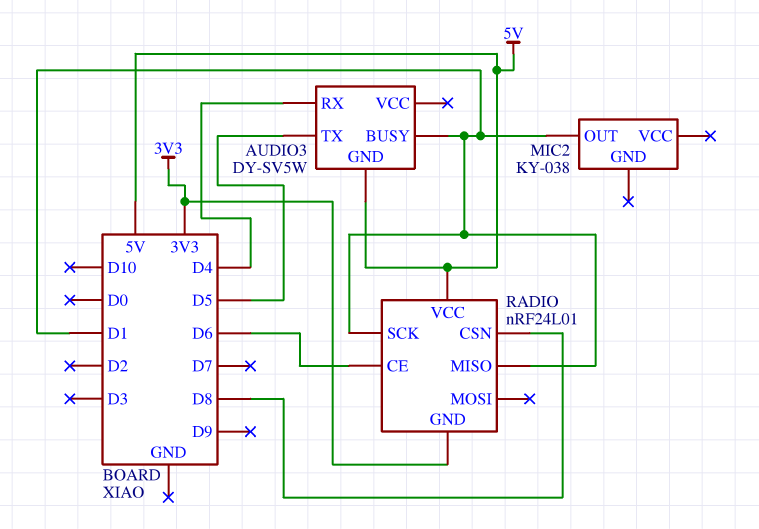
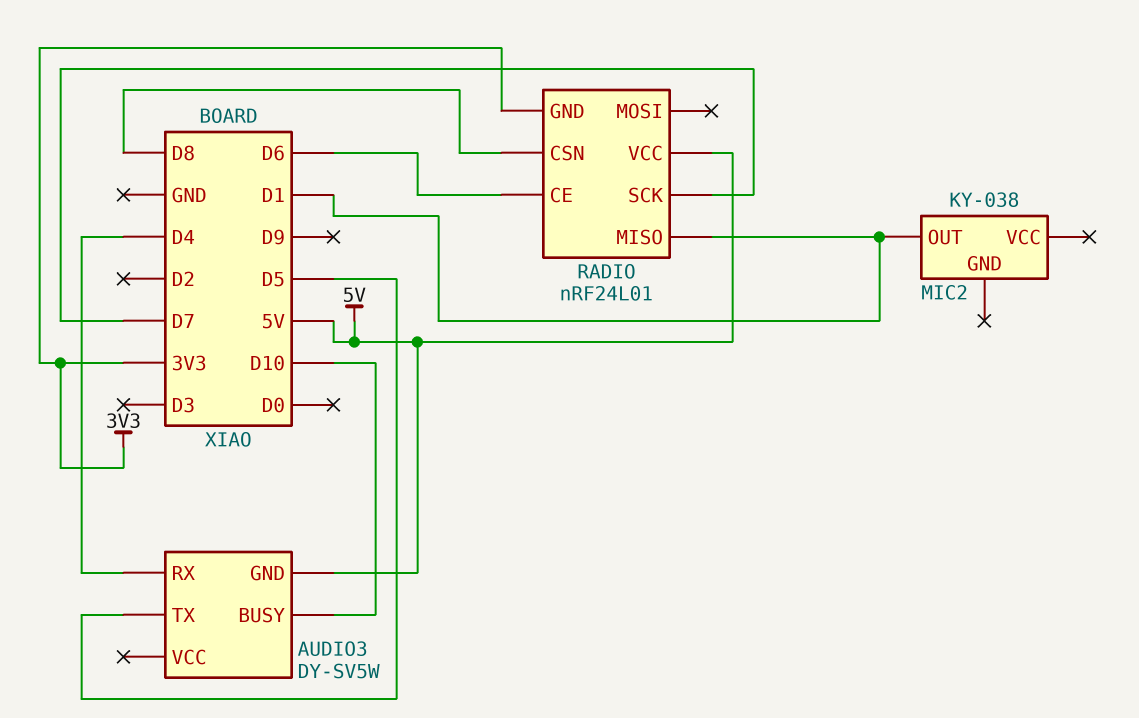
AUDIO3 pin BUSY: D1 -> D10
RADIO pin SCK: D1 -> D7

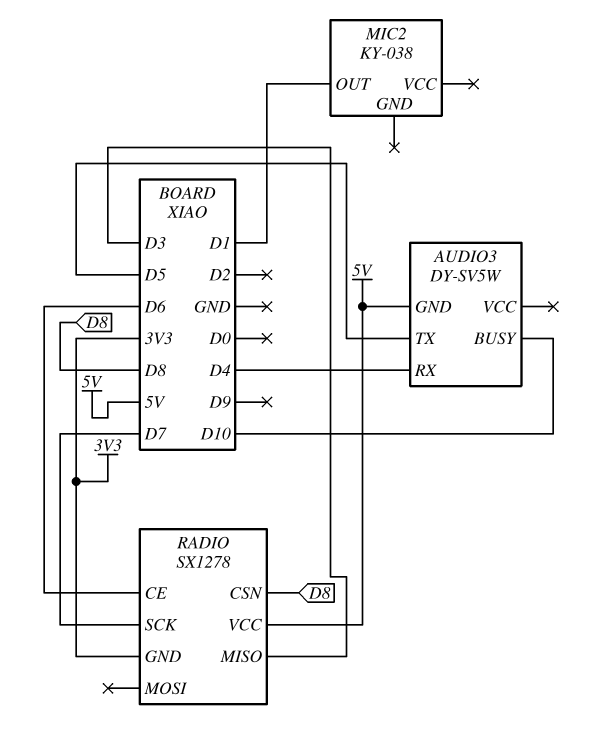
RADIO: nRF24L01 -> SX1278
RADIO pin MISO: D1 -> D3

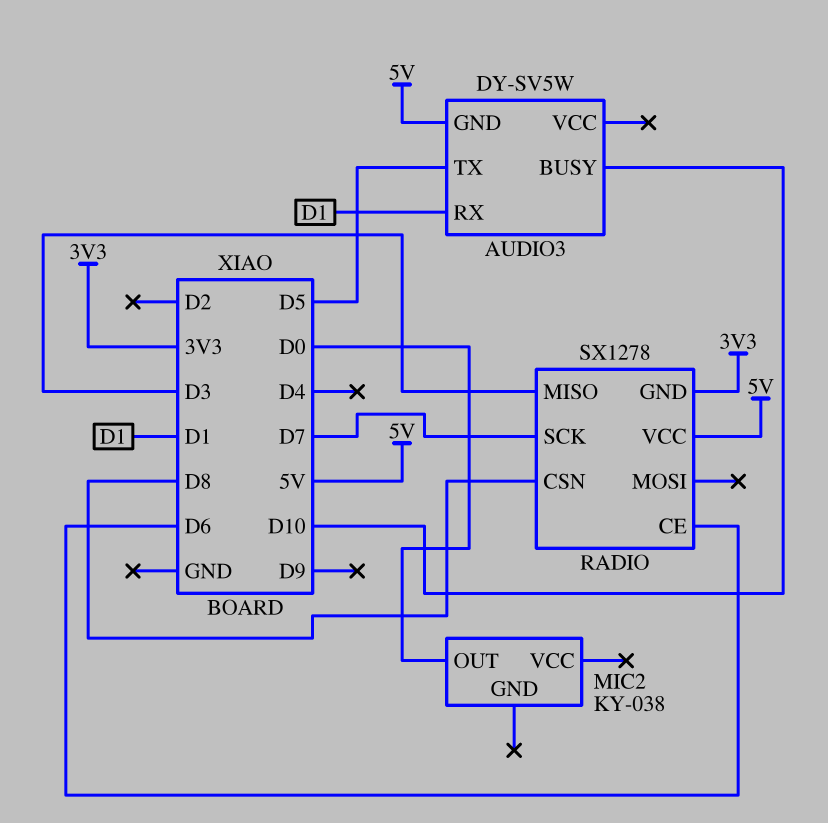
AUDIO3 pin RX: D4 -> D1
MIC2 pin OUT: D1 -> D0

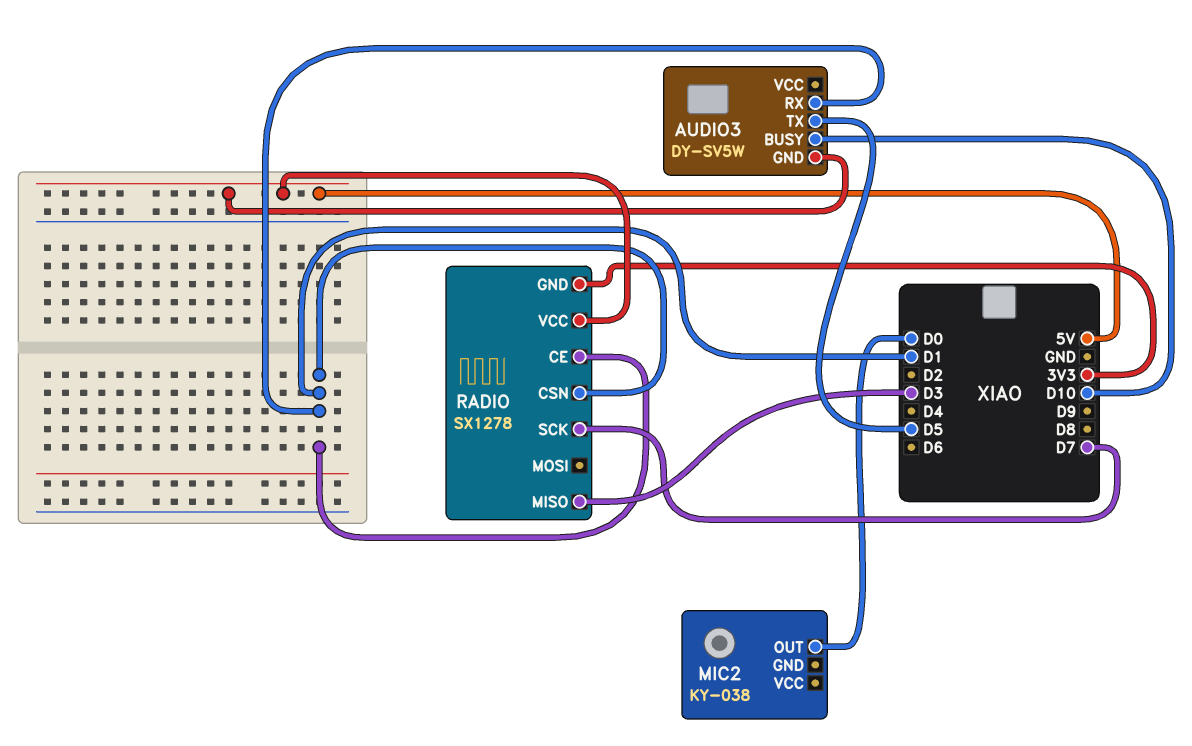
RADIO pin CE: D6 -> D1
RADIO pin CSN: D8 -> D1

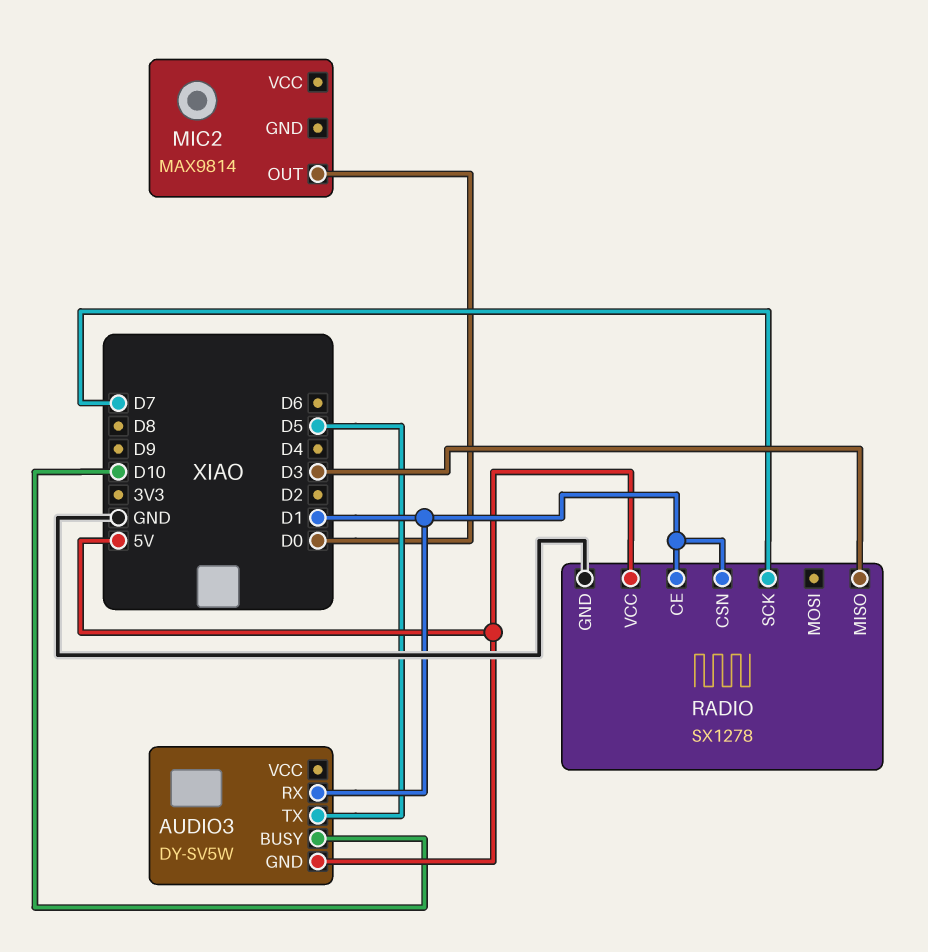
MIC2: KY-038 -> MAX9814
RADIO pin GND: 3V3 -> GND

